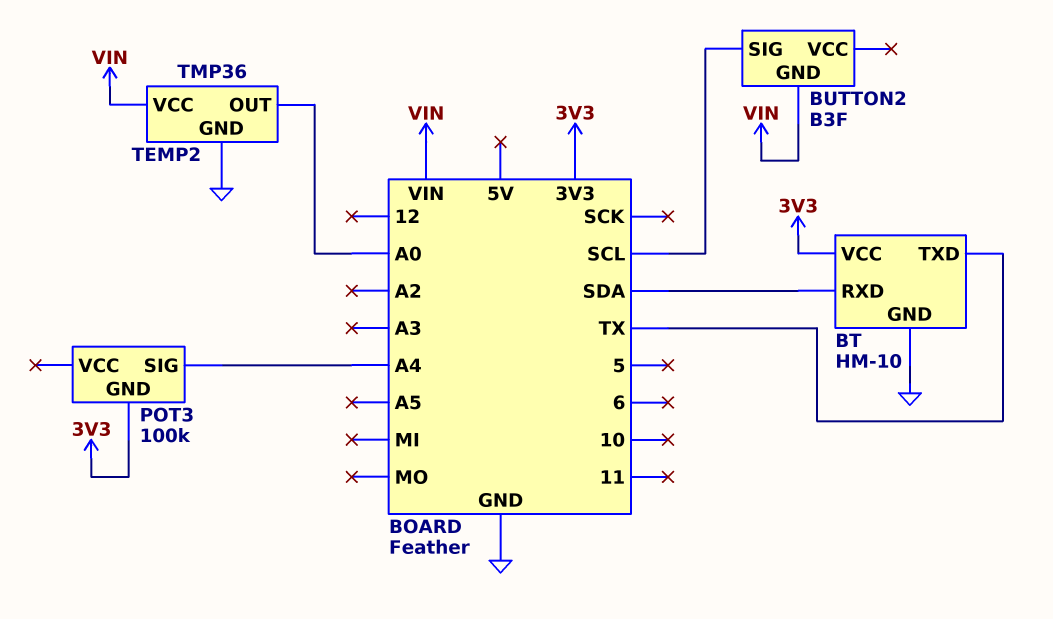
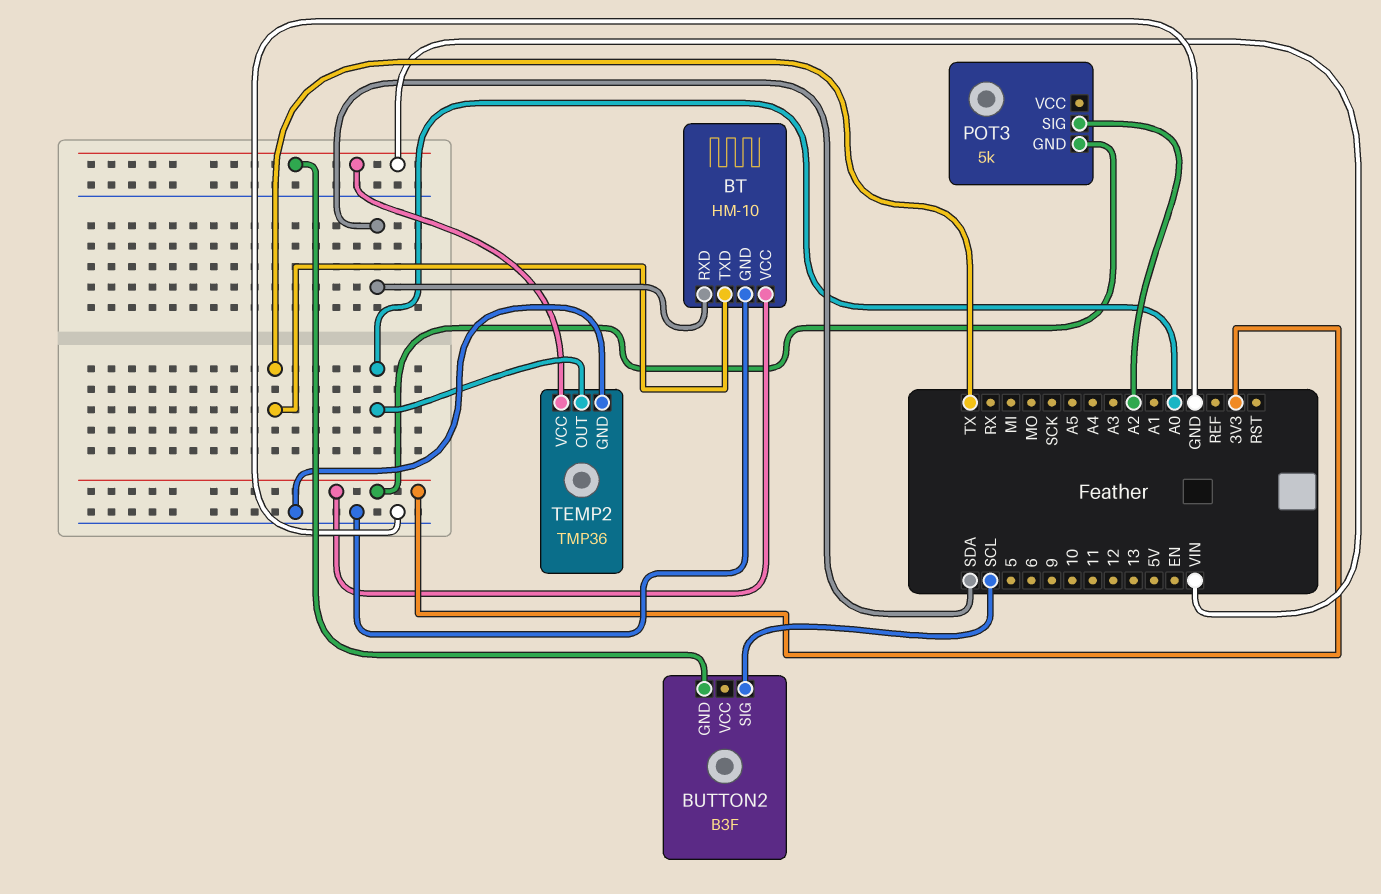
POT3: 100k -> 5k
POT3 pin SIG: A4 -> A2

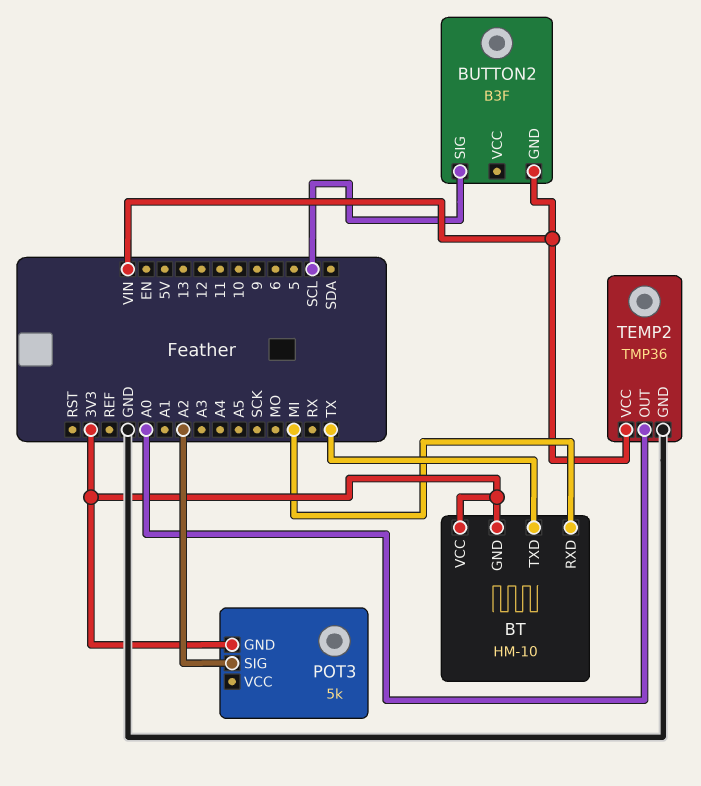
BT pin GND: GND -> 3V3
BT pin RXD: SDA -> MI

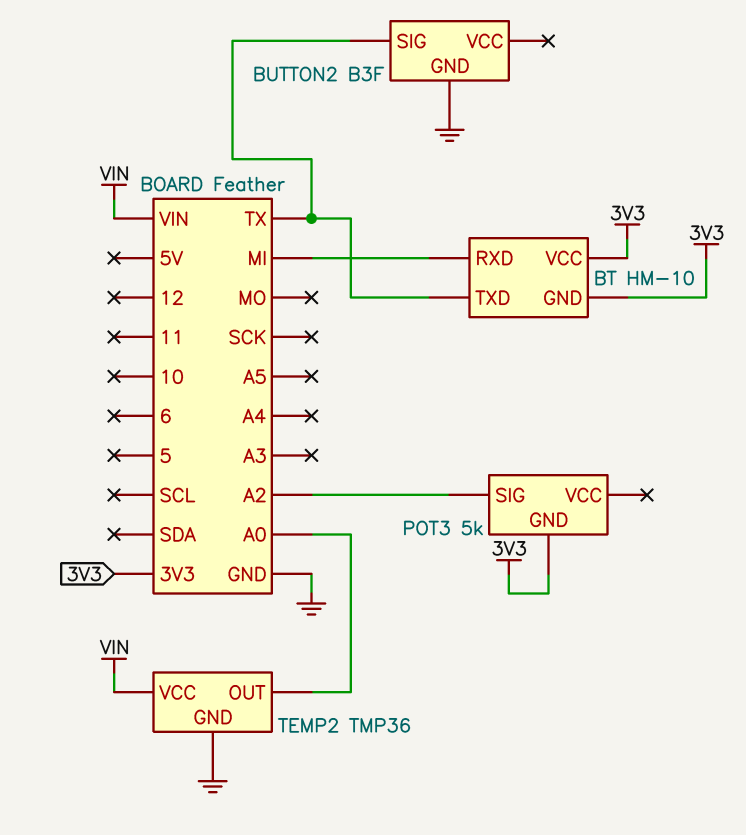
BUTTON2 pin GND: VIN -> GND
BUTTON2 pin SIG: SCL -> TX

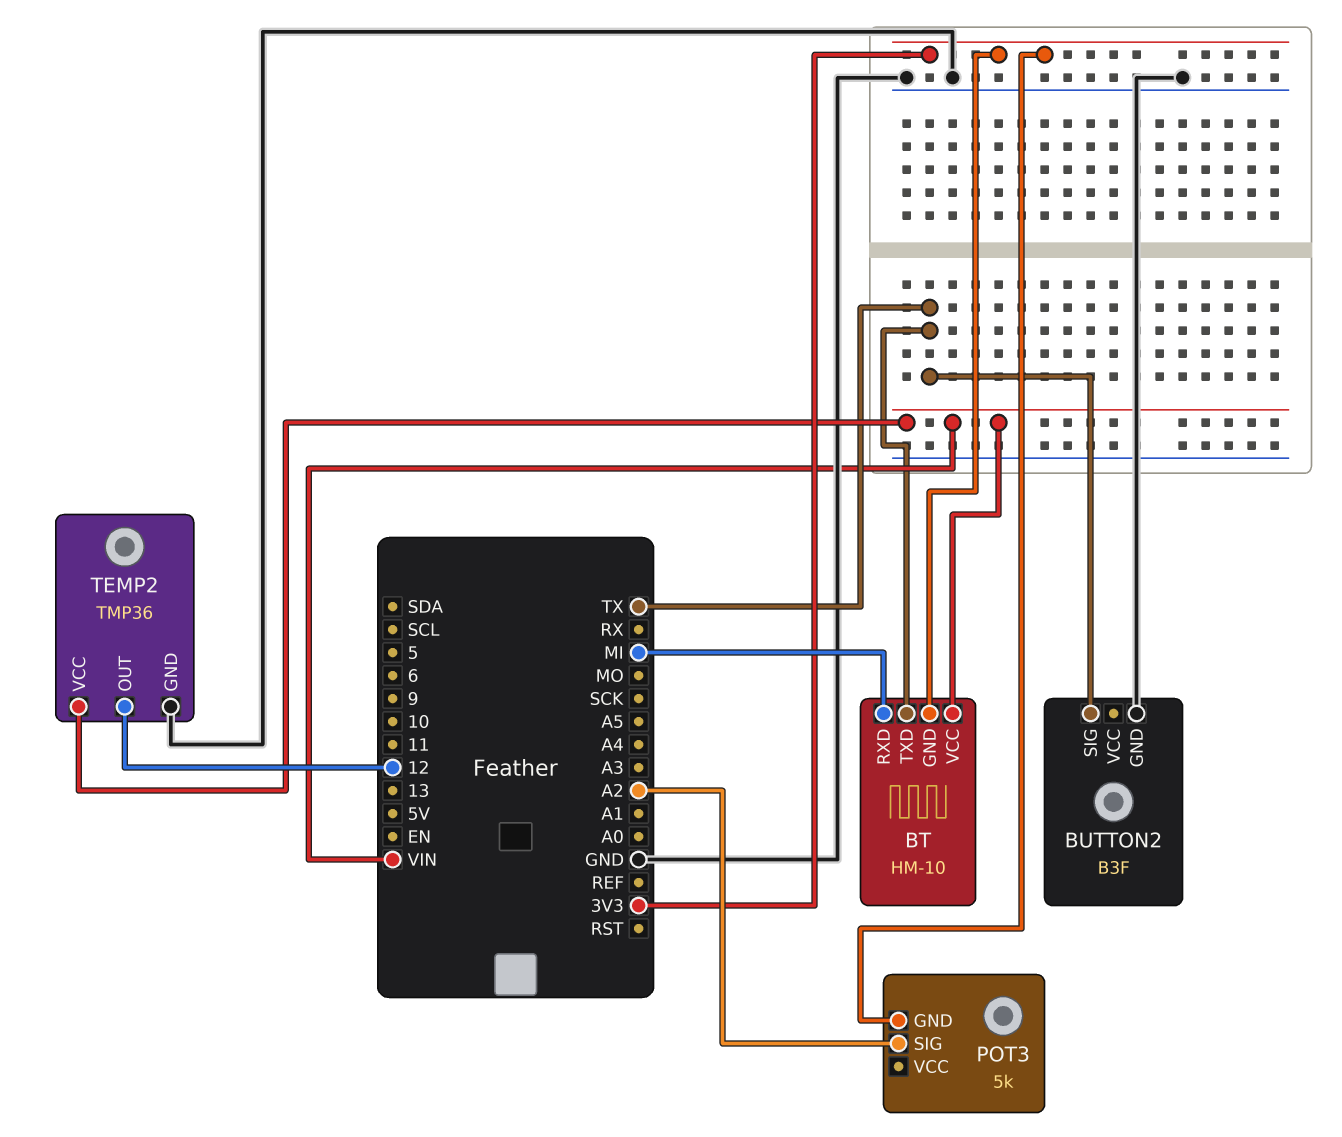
BT pin VCC: 3V3 -> VIN
TEMP2 pin OUT: A0 -> 12

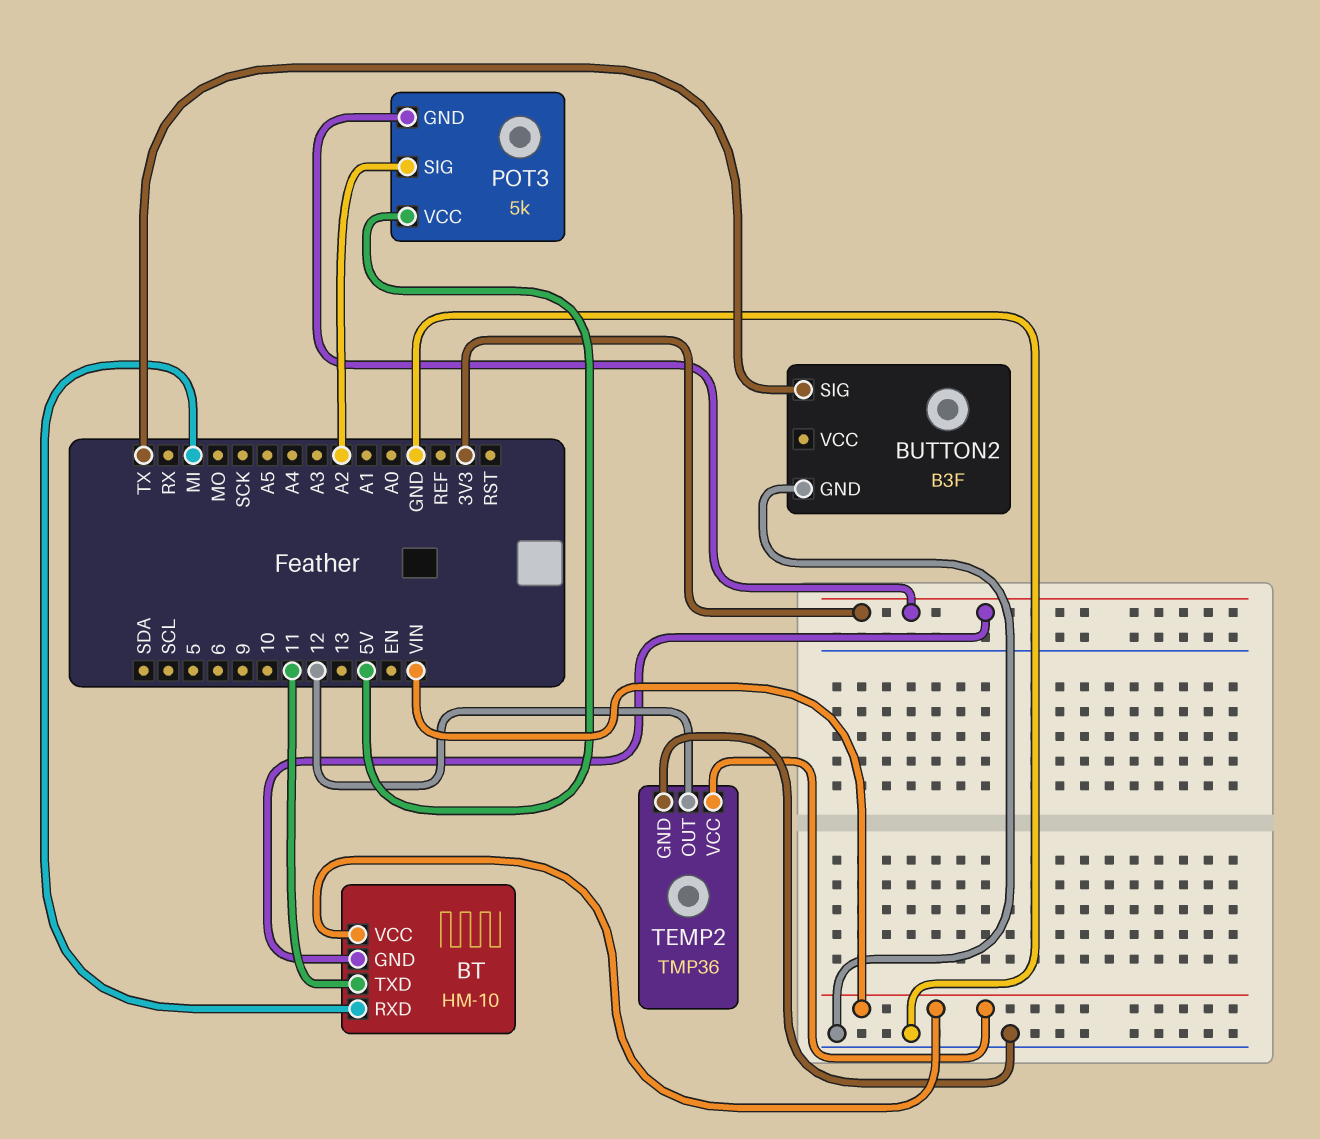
BT pin TXD: TX -> 11
POT3 pin VCC: none -> 5V

